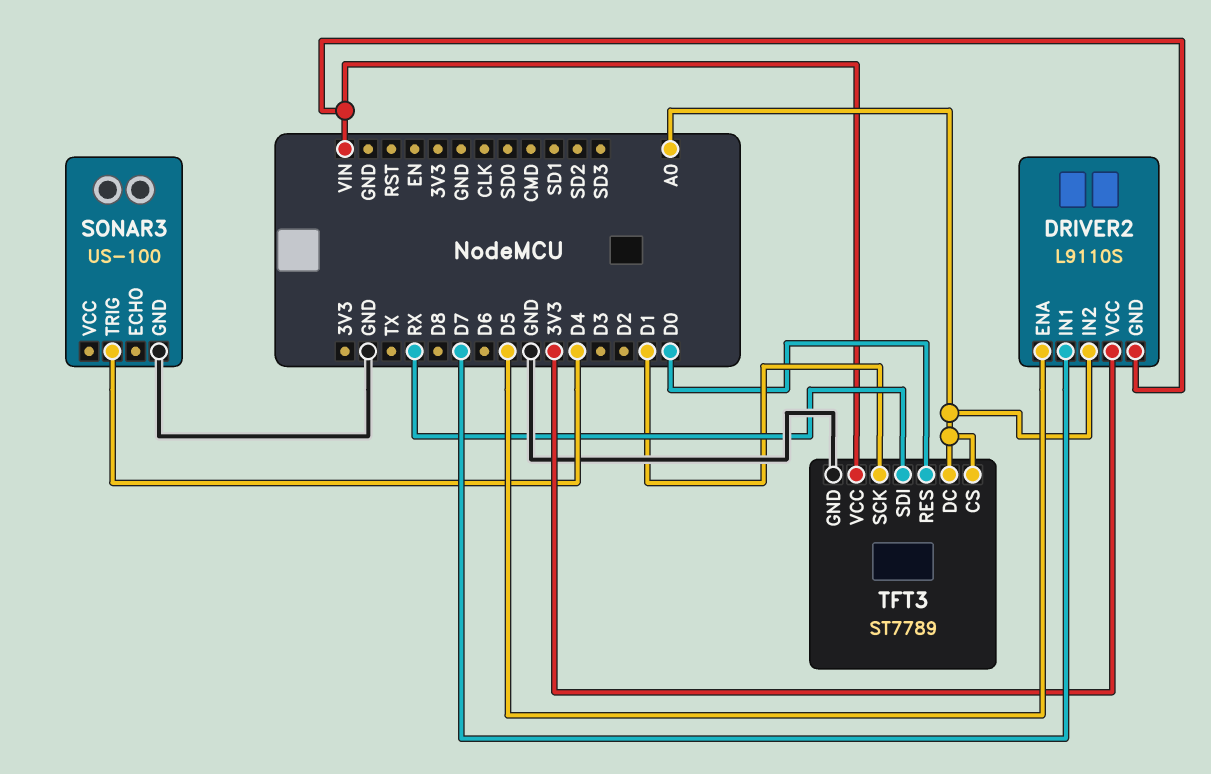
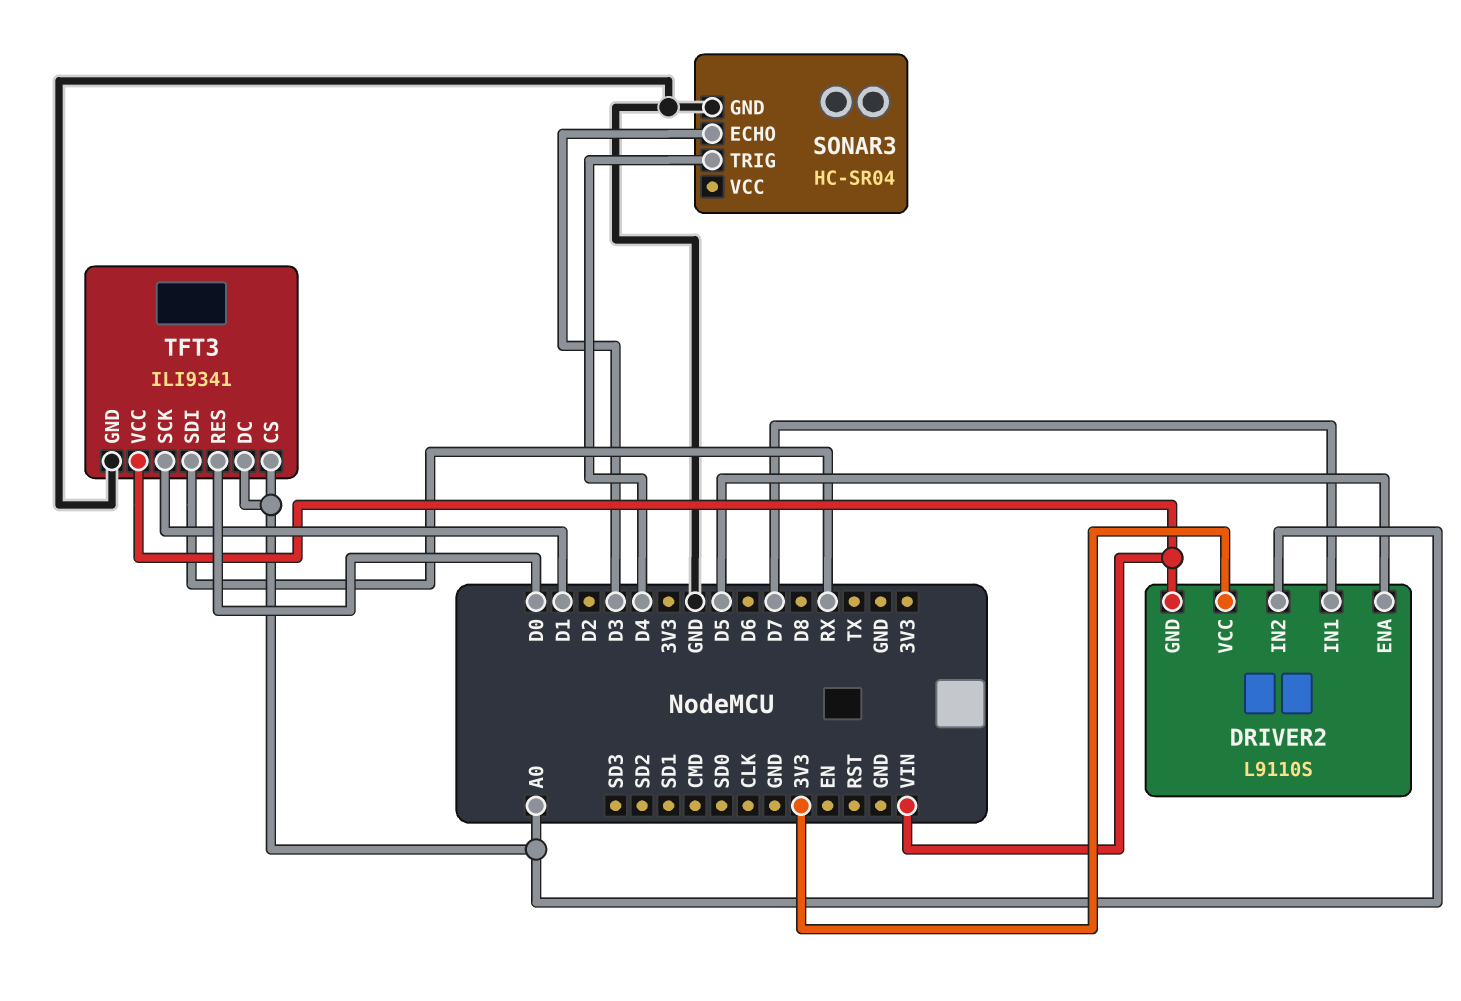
SONAR3: US-100 -> HC-SR04
SONAR3 pin ECHO: none -> D3
TFT3: ST7789 -> ILI9341

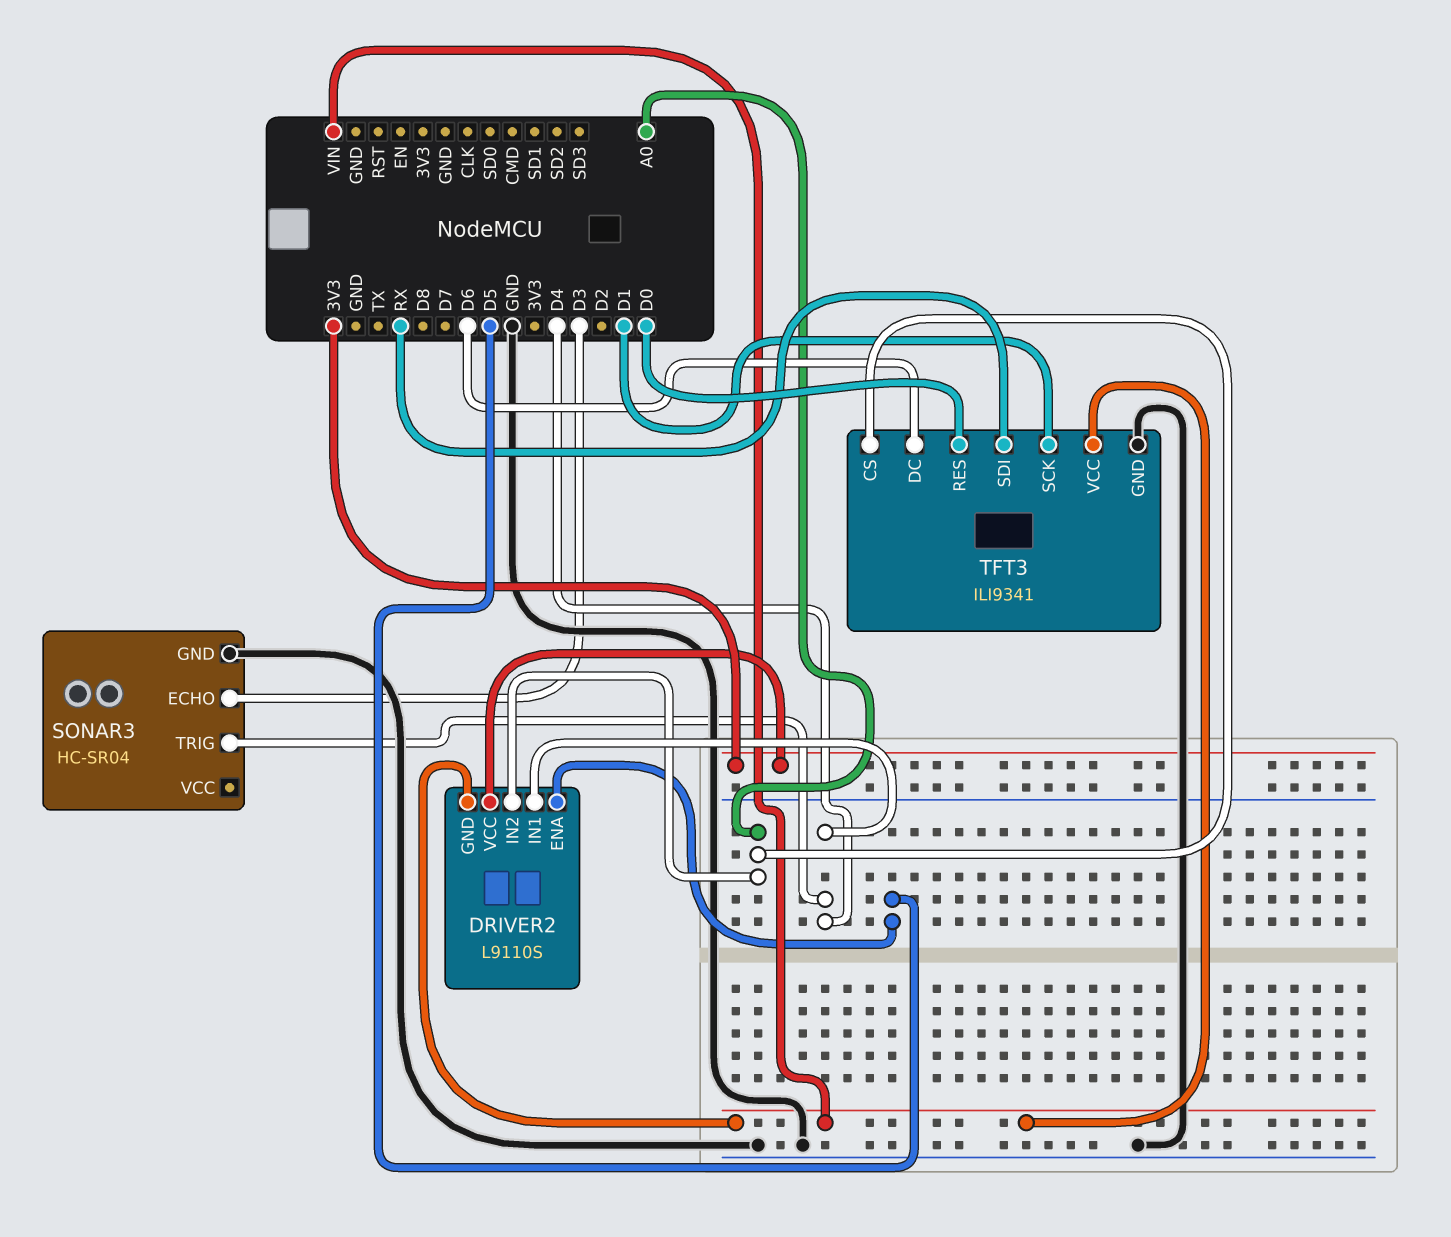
DRIVER2 pin IN1: D7 -> D4
TFT3 pin DC: A0 -> D6

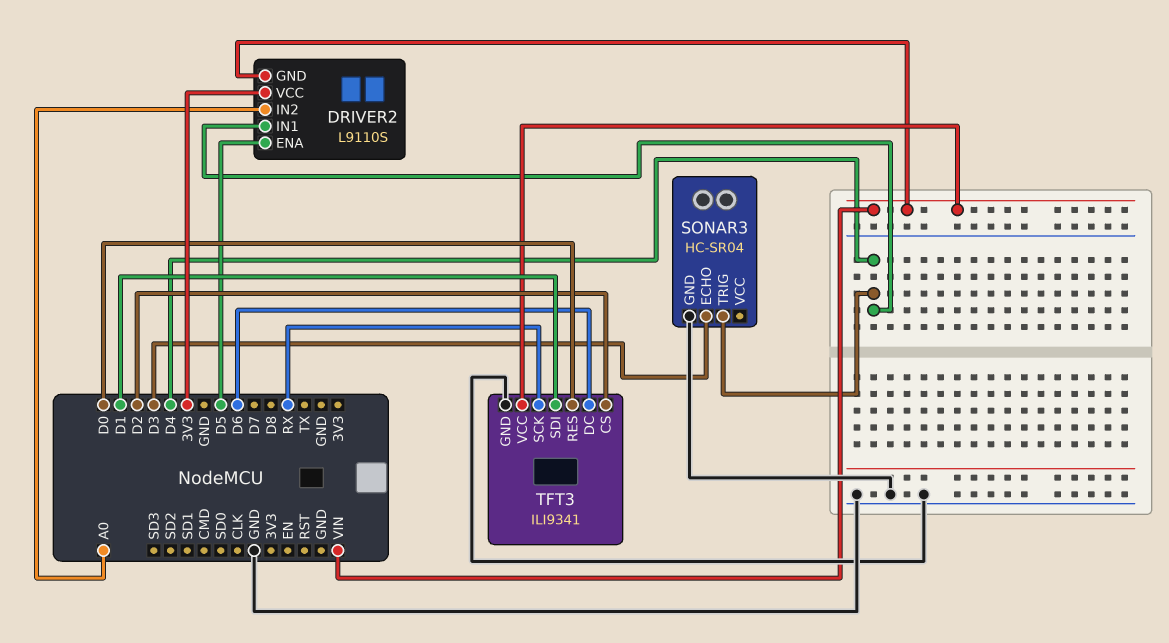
TFT3 pin CS: A0 -> D2
TFT3 pin SCK: D1 -> RX
TFT3 pin SDI: RX -> D1

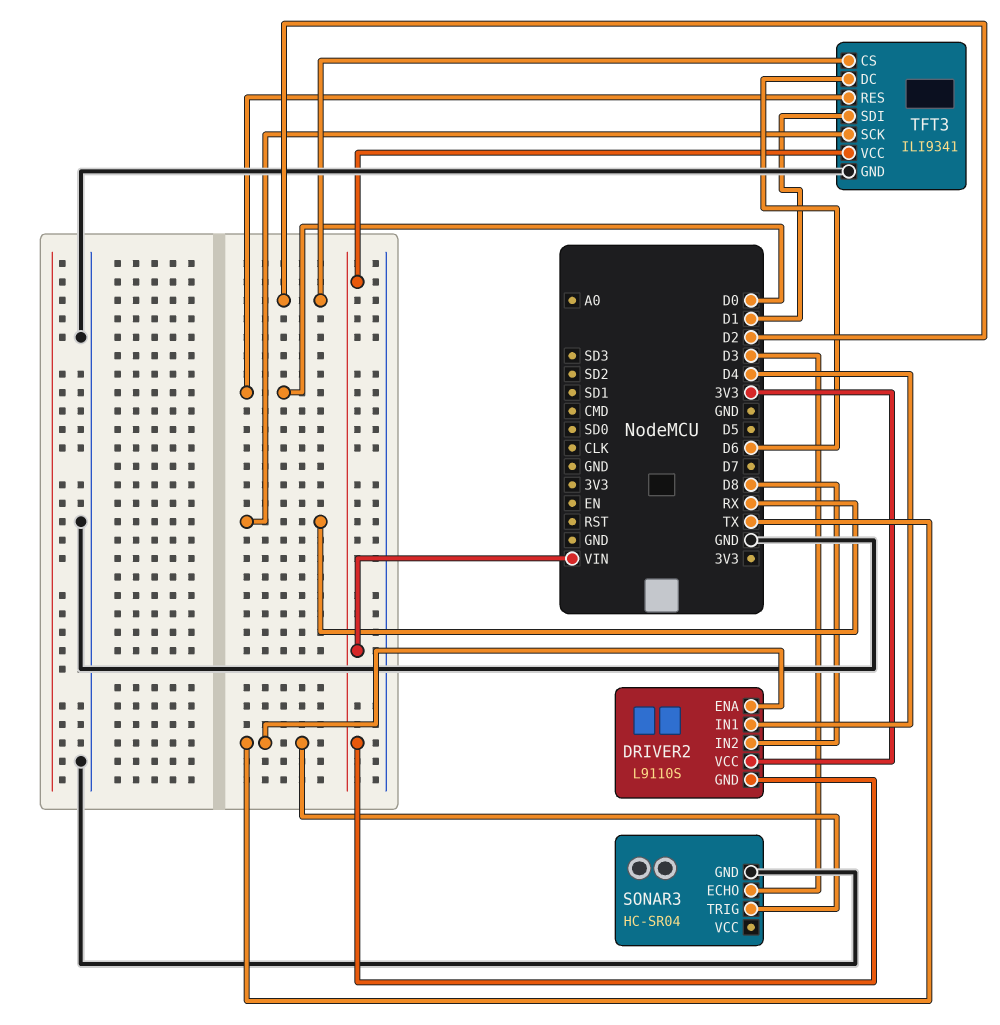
DRIVER2 pin ENA: D5 -> TX
DRIVER2 pin IN2: A0 -> D8
SONAR3 pin TRIG: D4 -> TX

